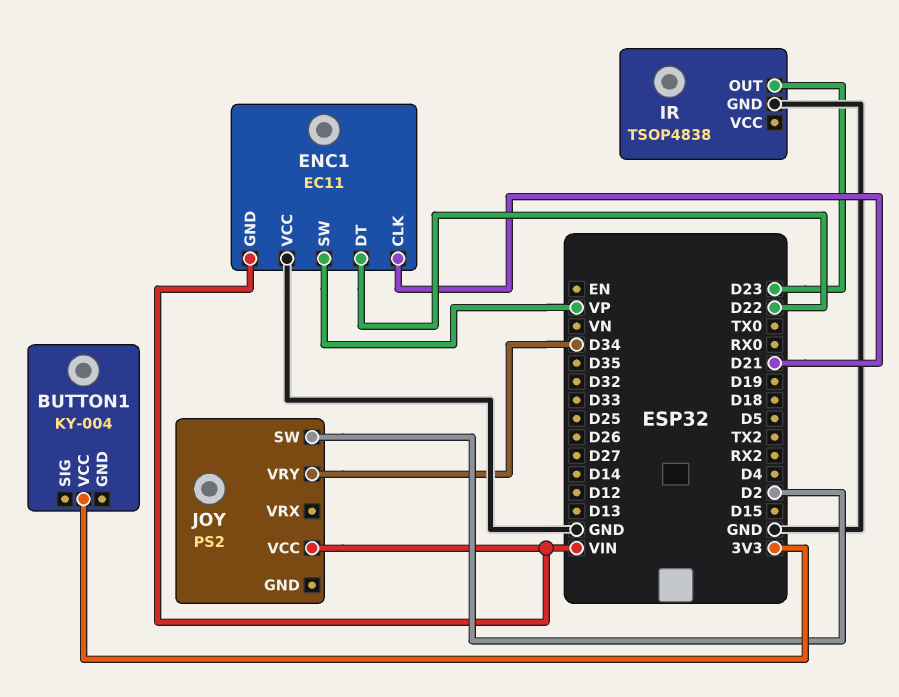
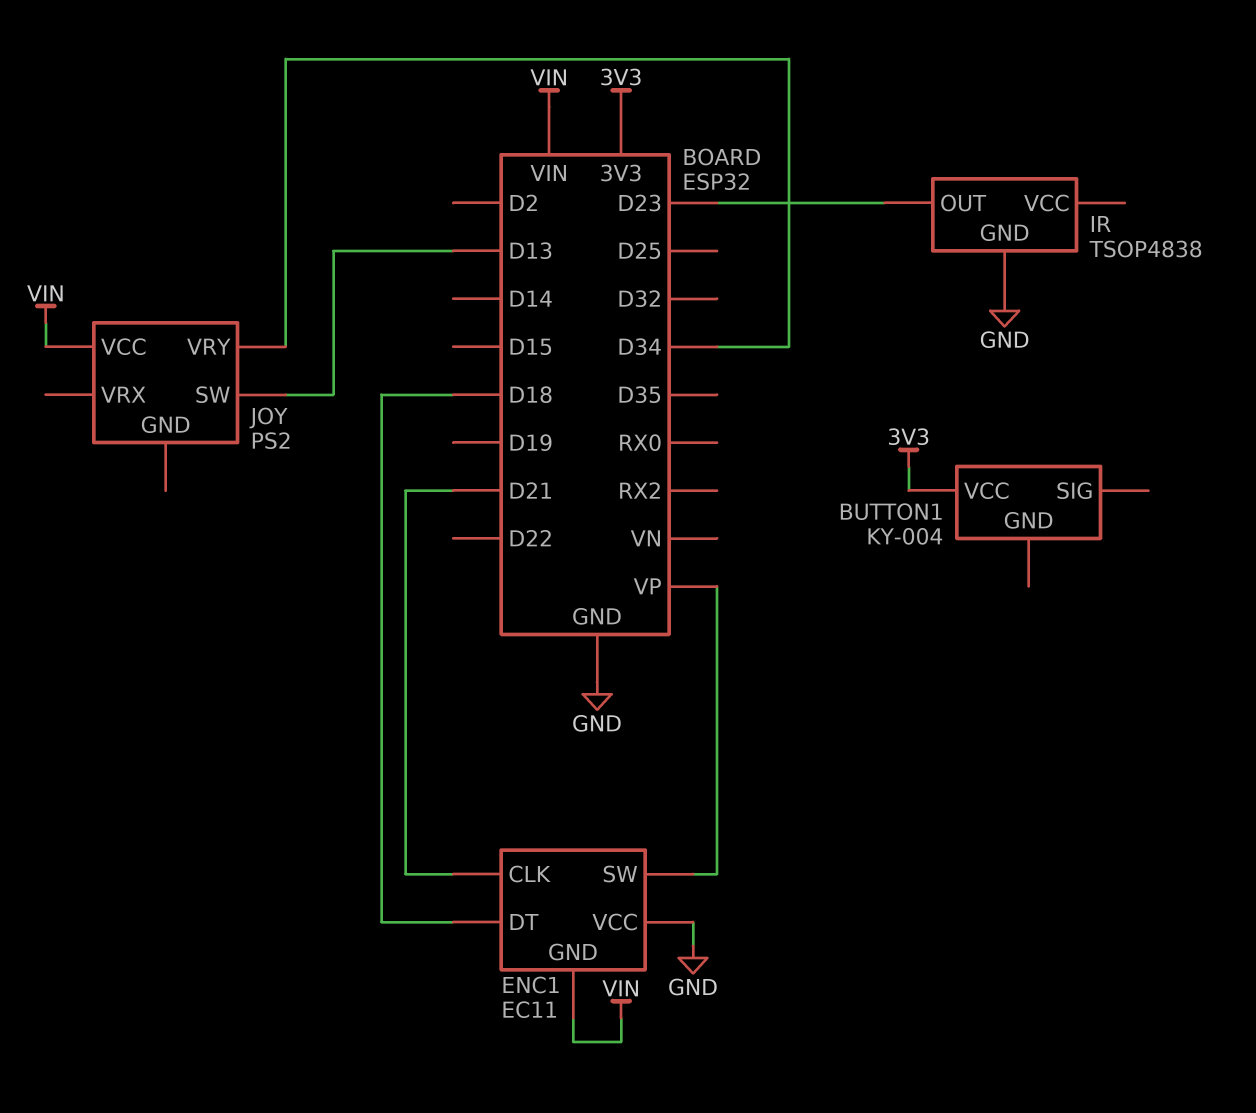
ENC1 pin DT: D22 -> D18
JOY pin SW: D2 -> D13

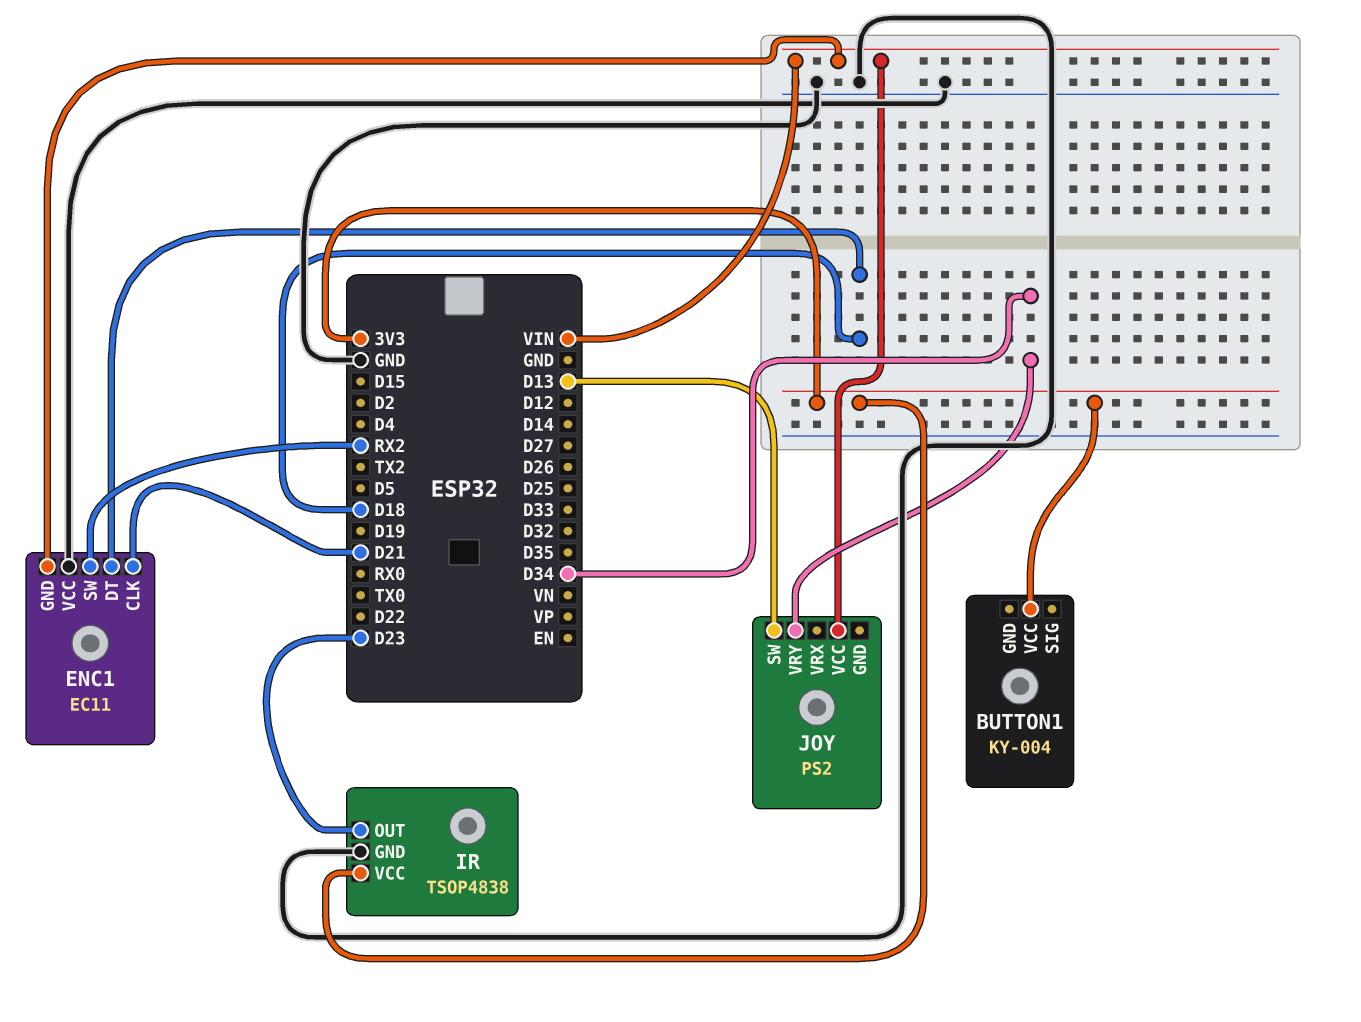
ENC1 pin SW: VP -> RX2
IR pin VCC: none -> 3V3

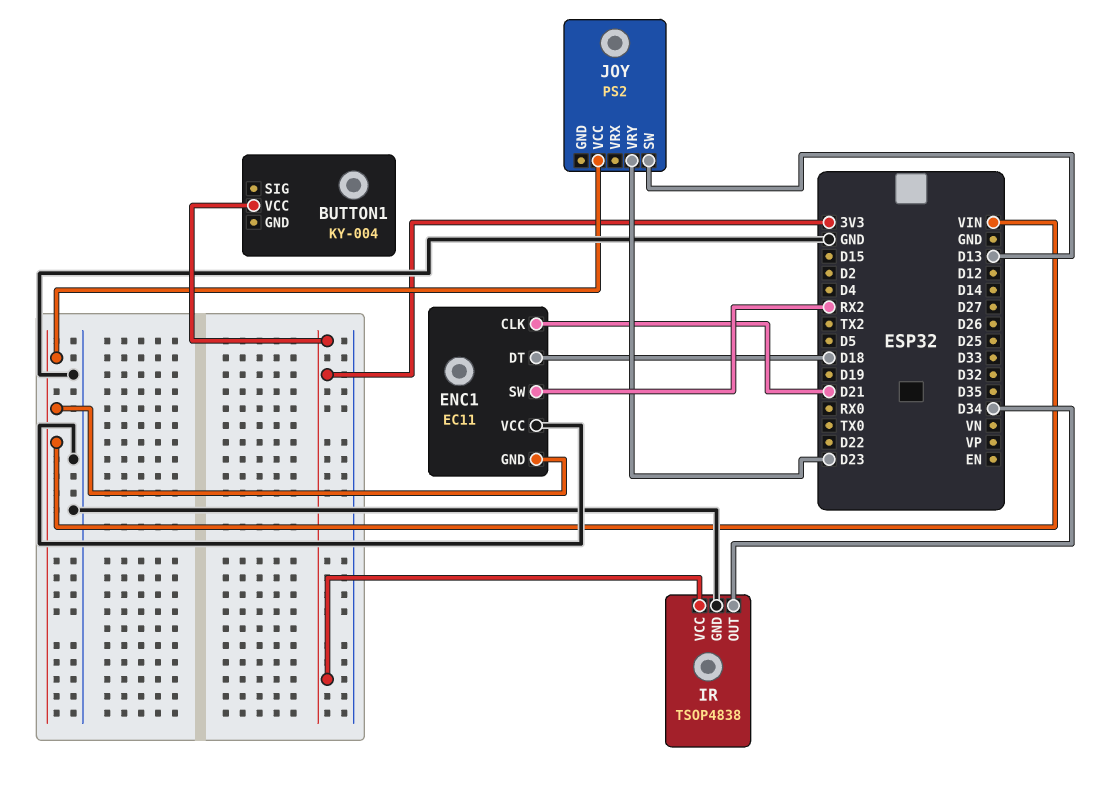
IR pin OUT: D23 -> D34
JOY pin VRY: D34 -> D23

